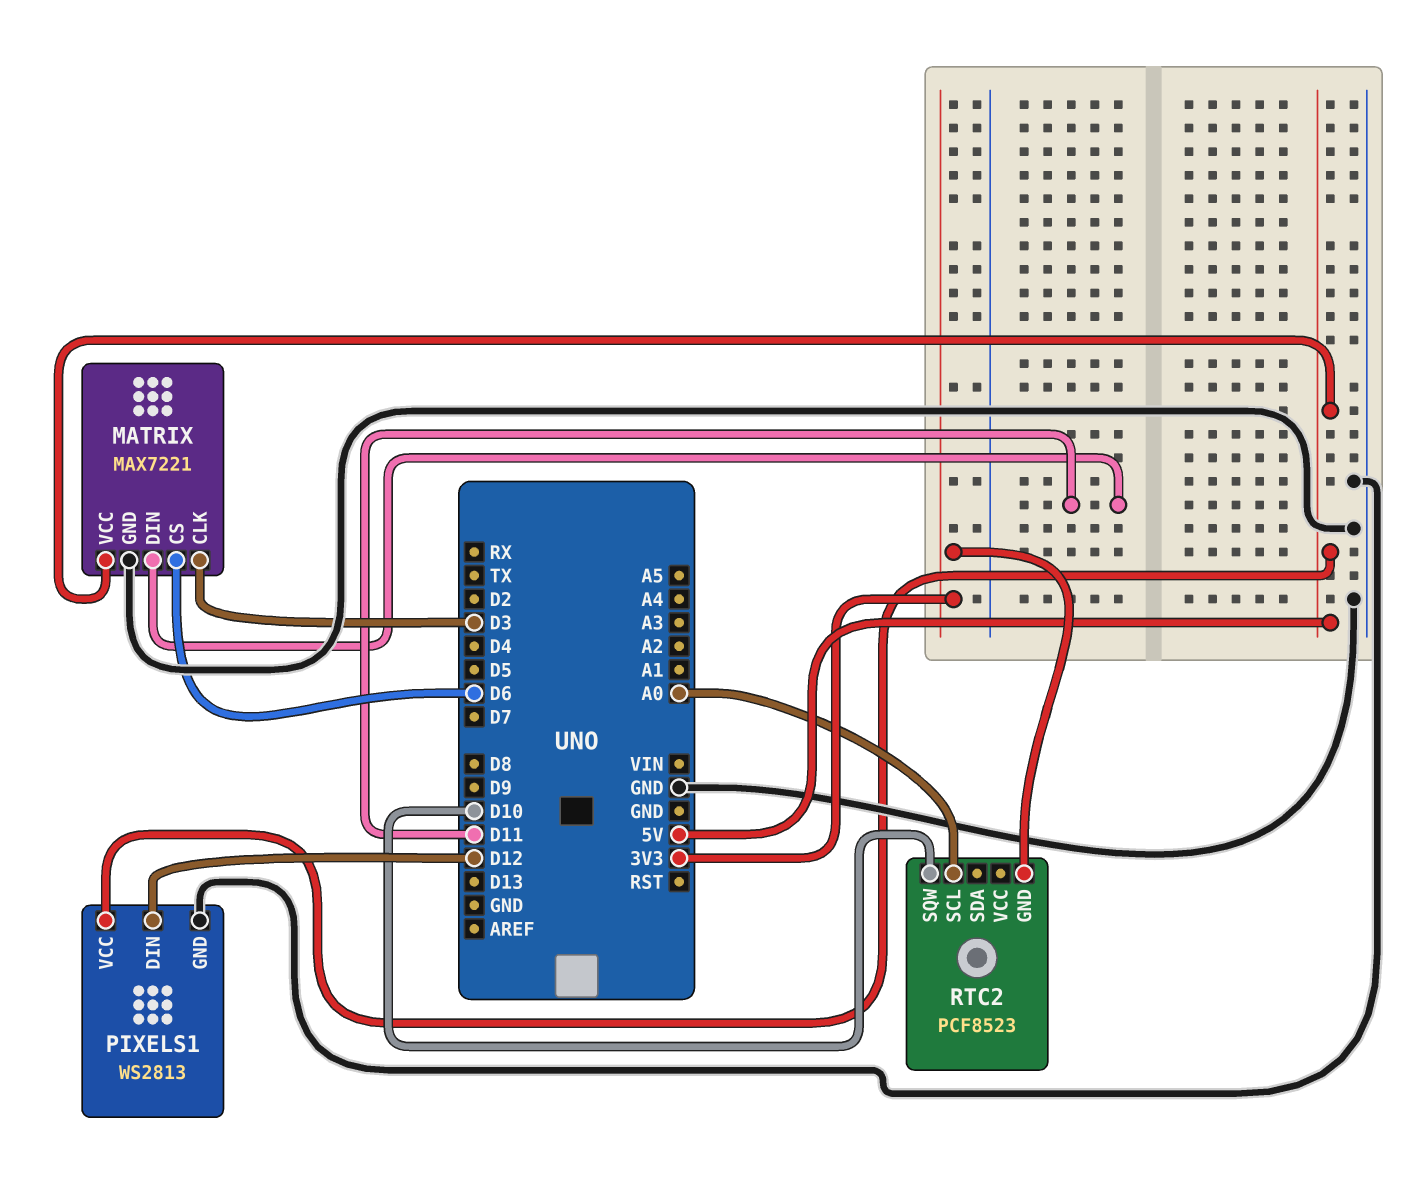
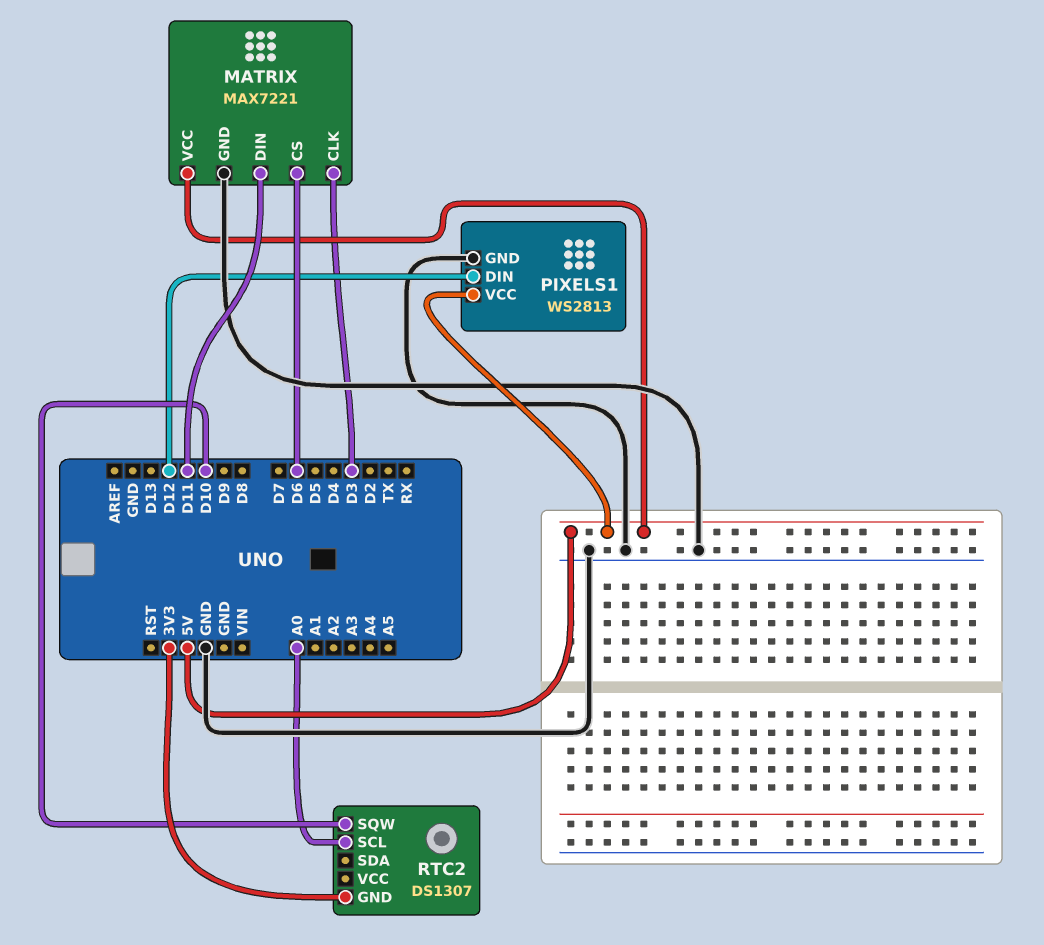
RTC2: PCF8523 -> DS1307

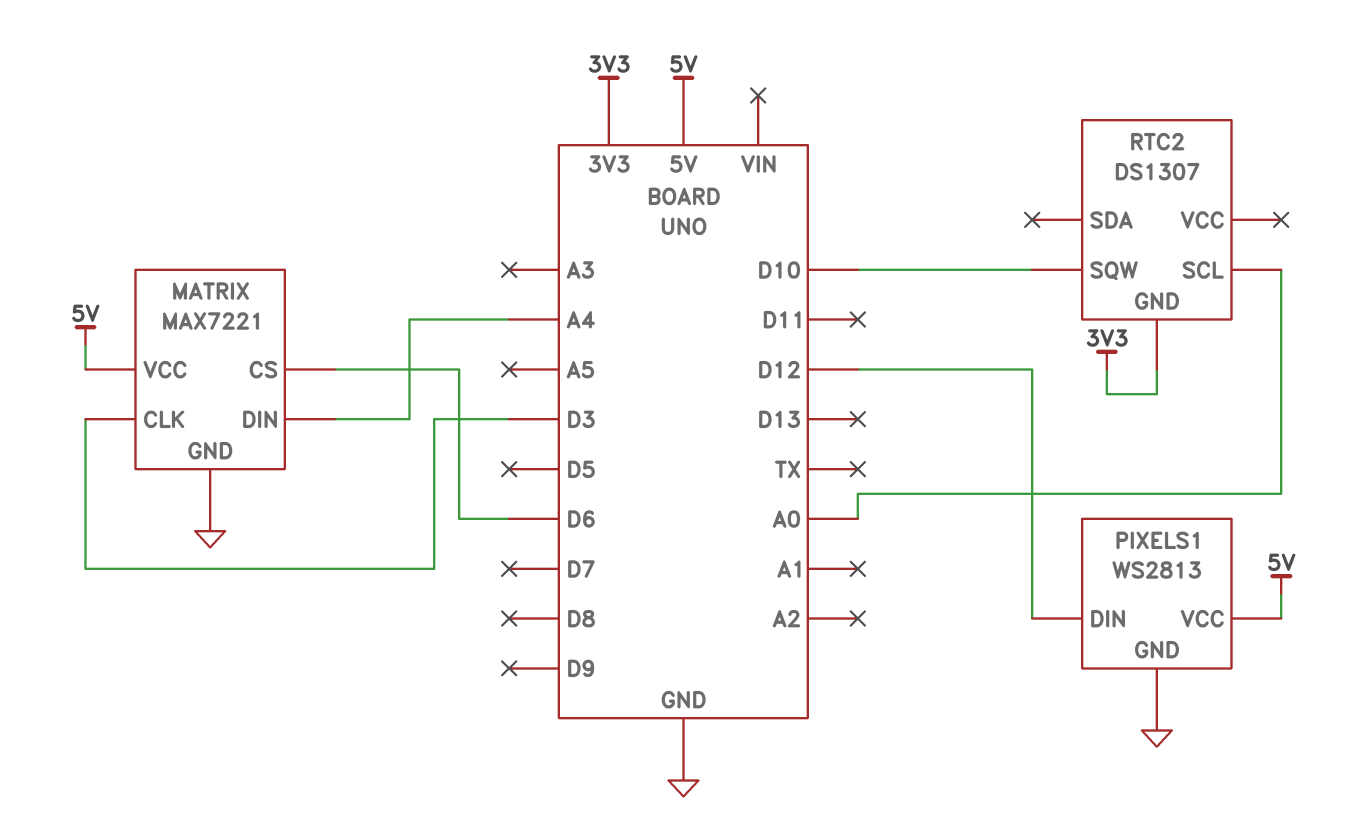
MATRIX pin DIN: D11 -> A4

